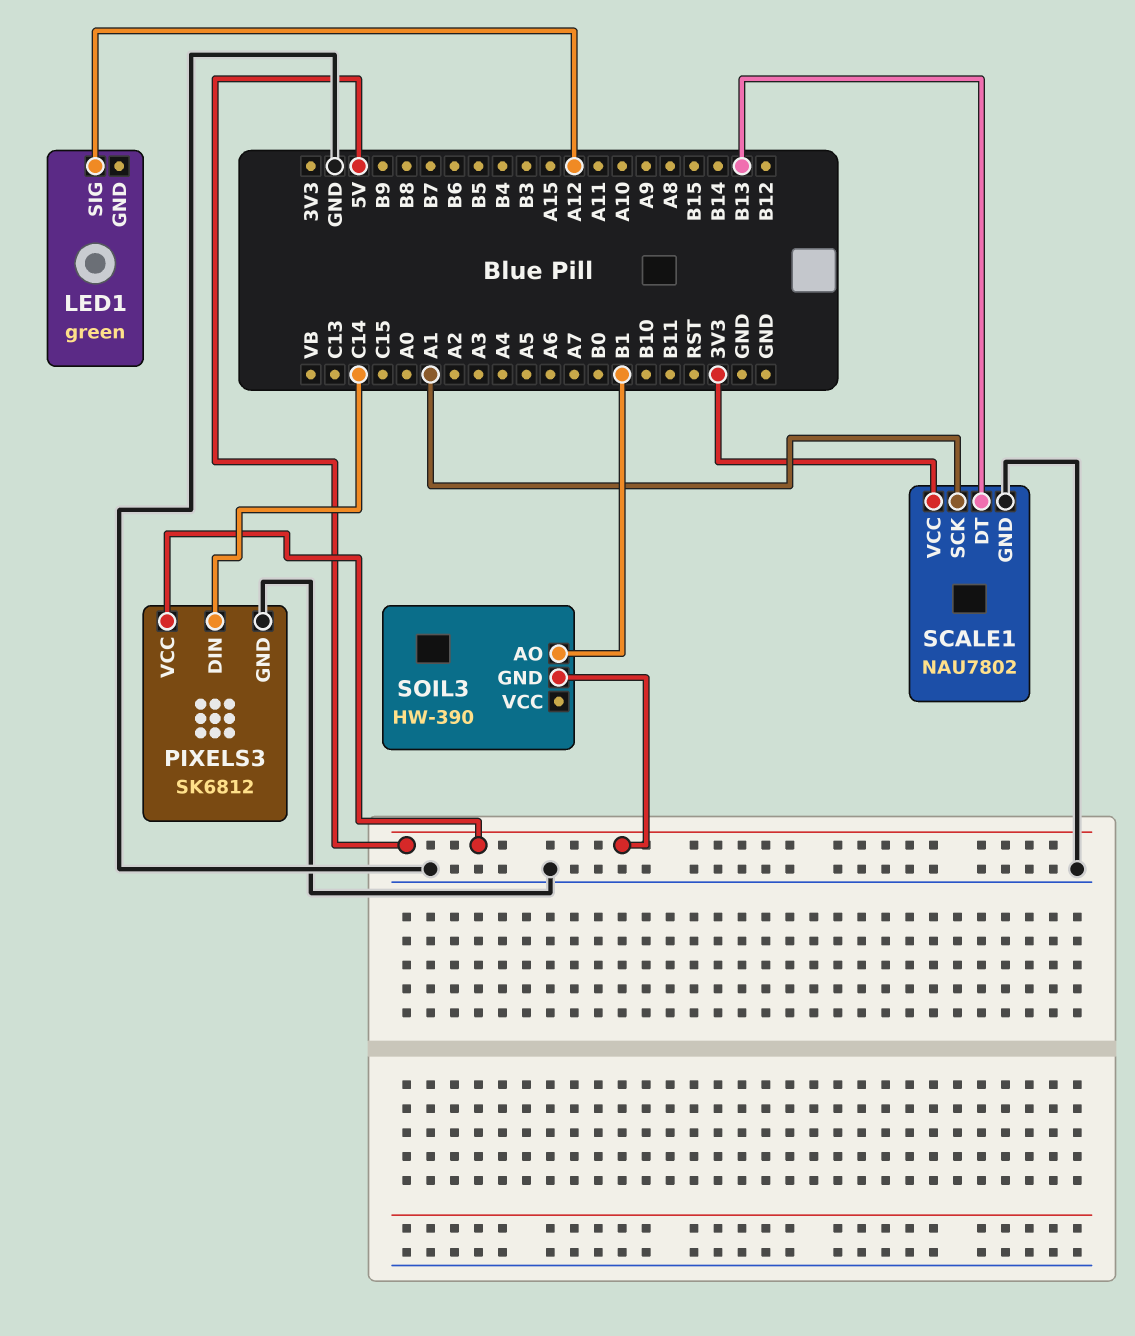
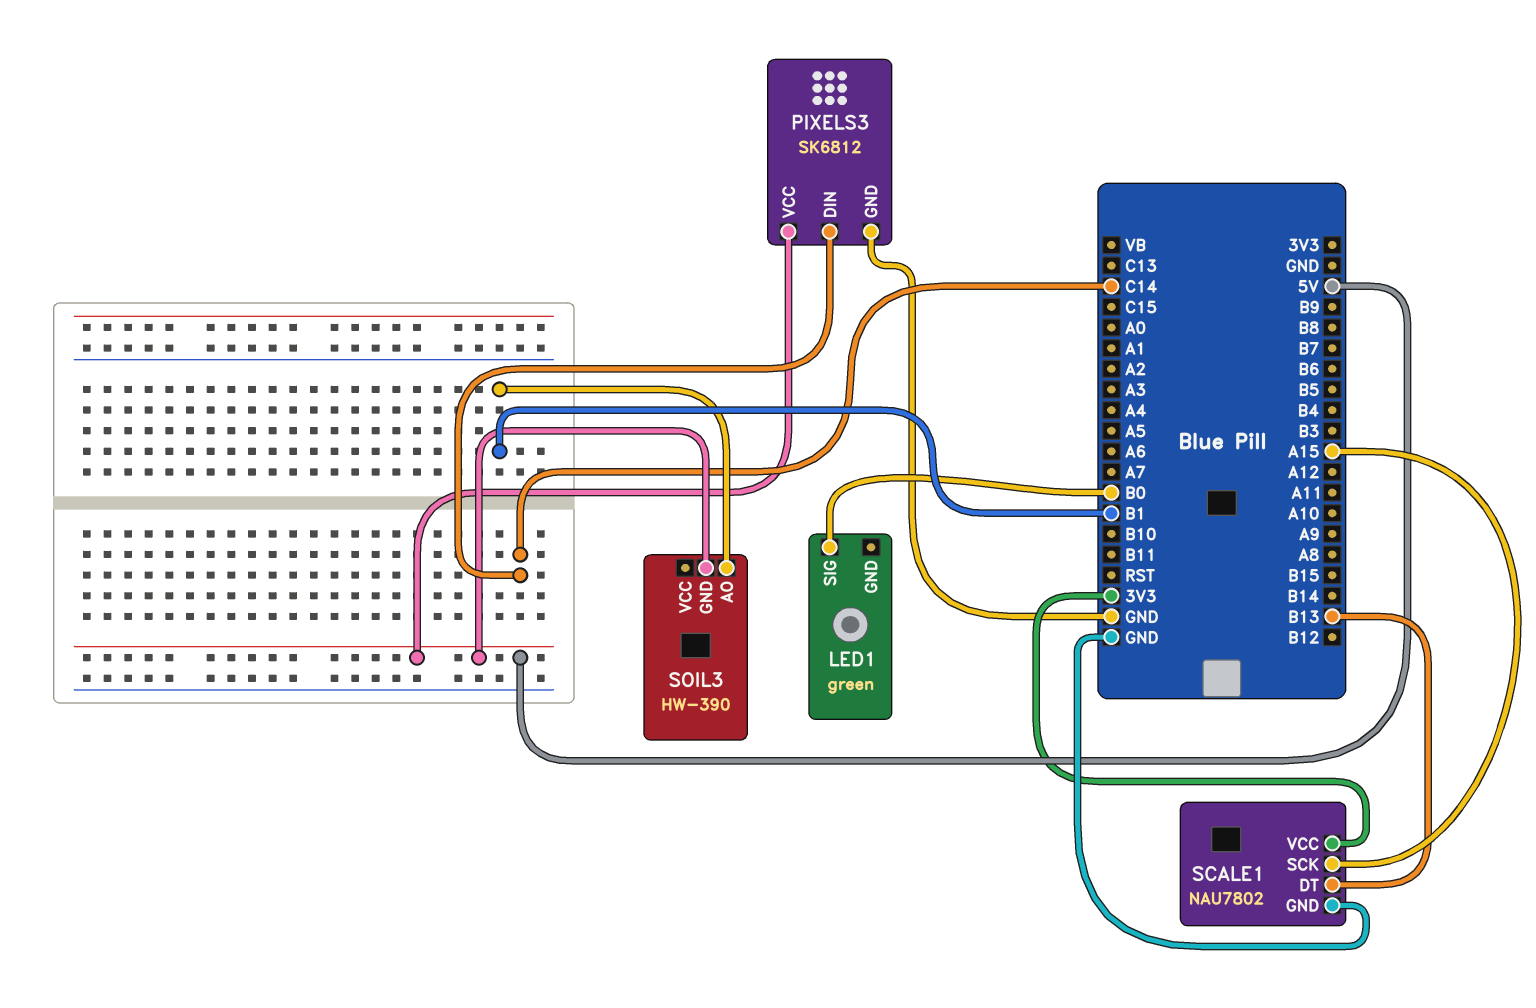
LED1 pin SIG: A12 -> B0
SCALE1 pin SCK: A1 -> A15

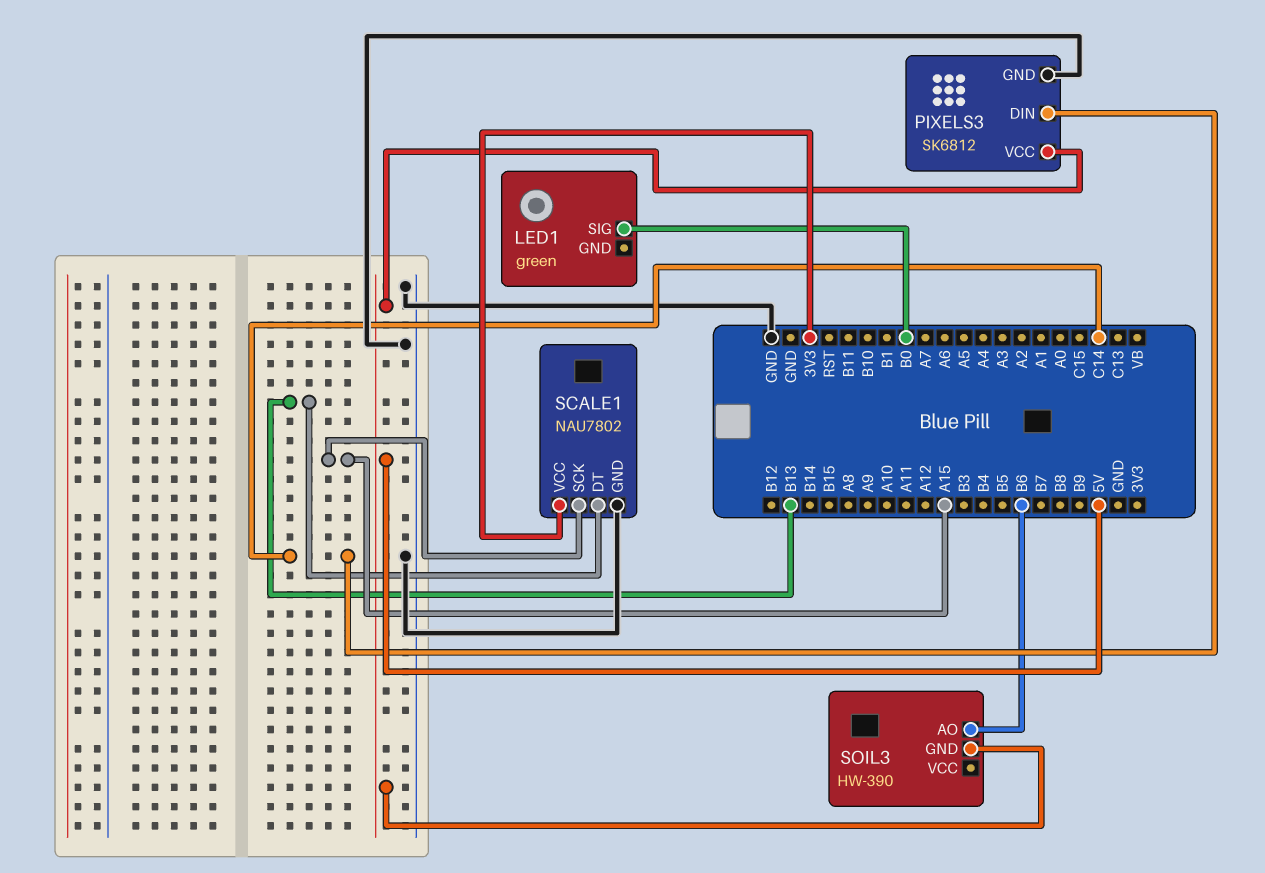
SOIL3 pin AO: B1 -> B6

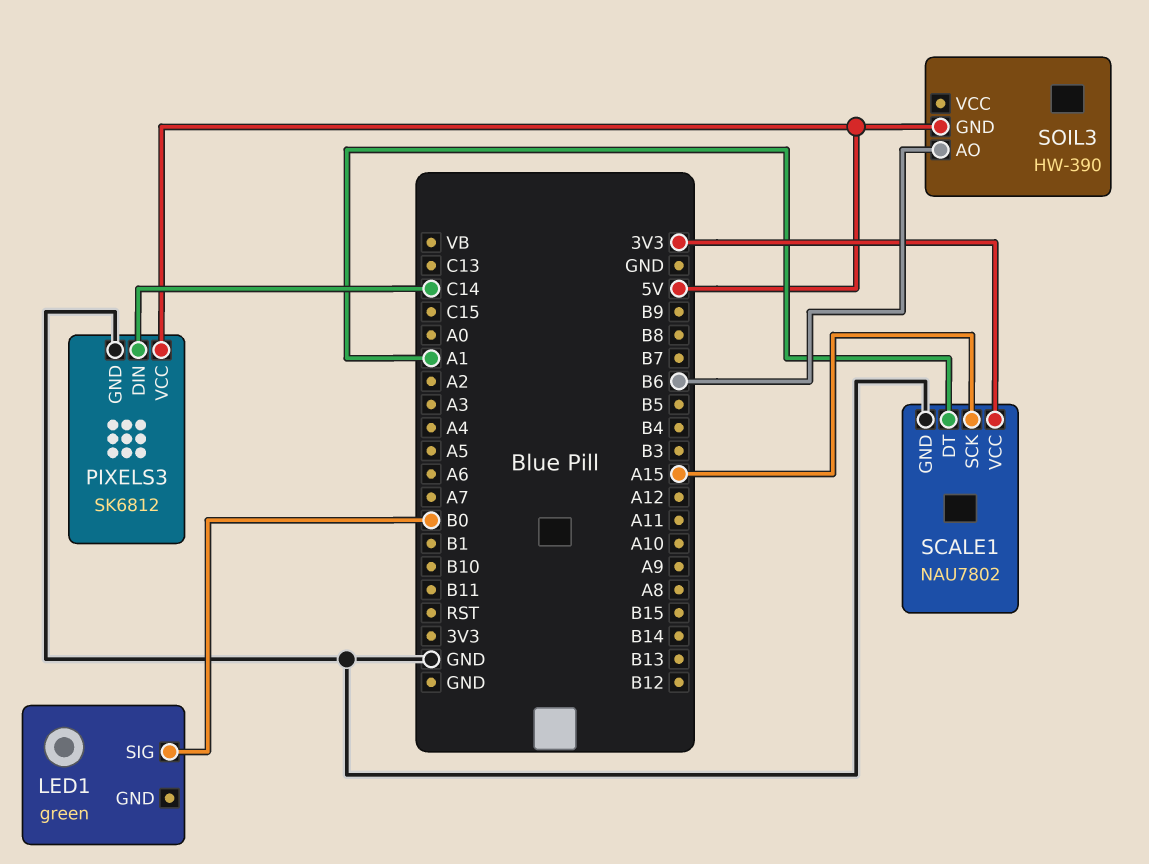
SCALE1 pin DT: B13 -> A1

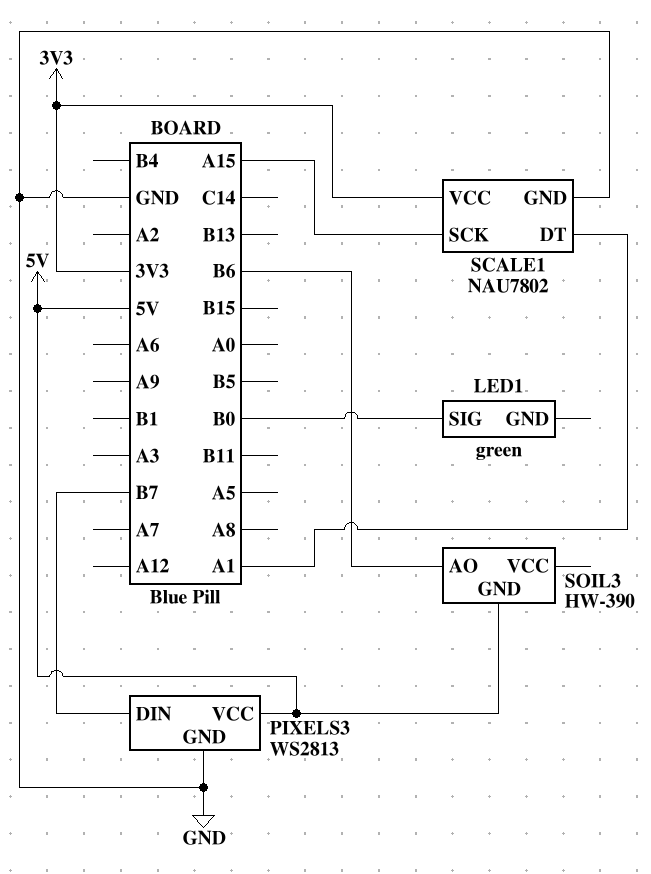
PIXELS3: SK6812 -> WS2813
PIXELS3 pin DIN: C14 -> B7

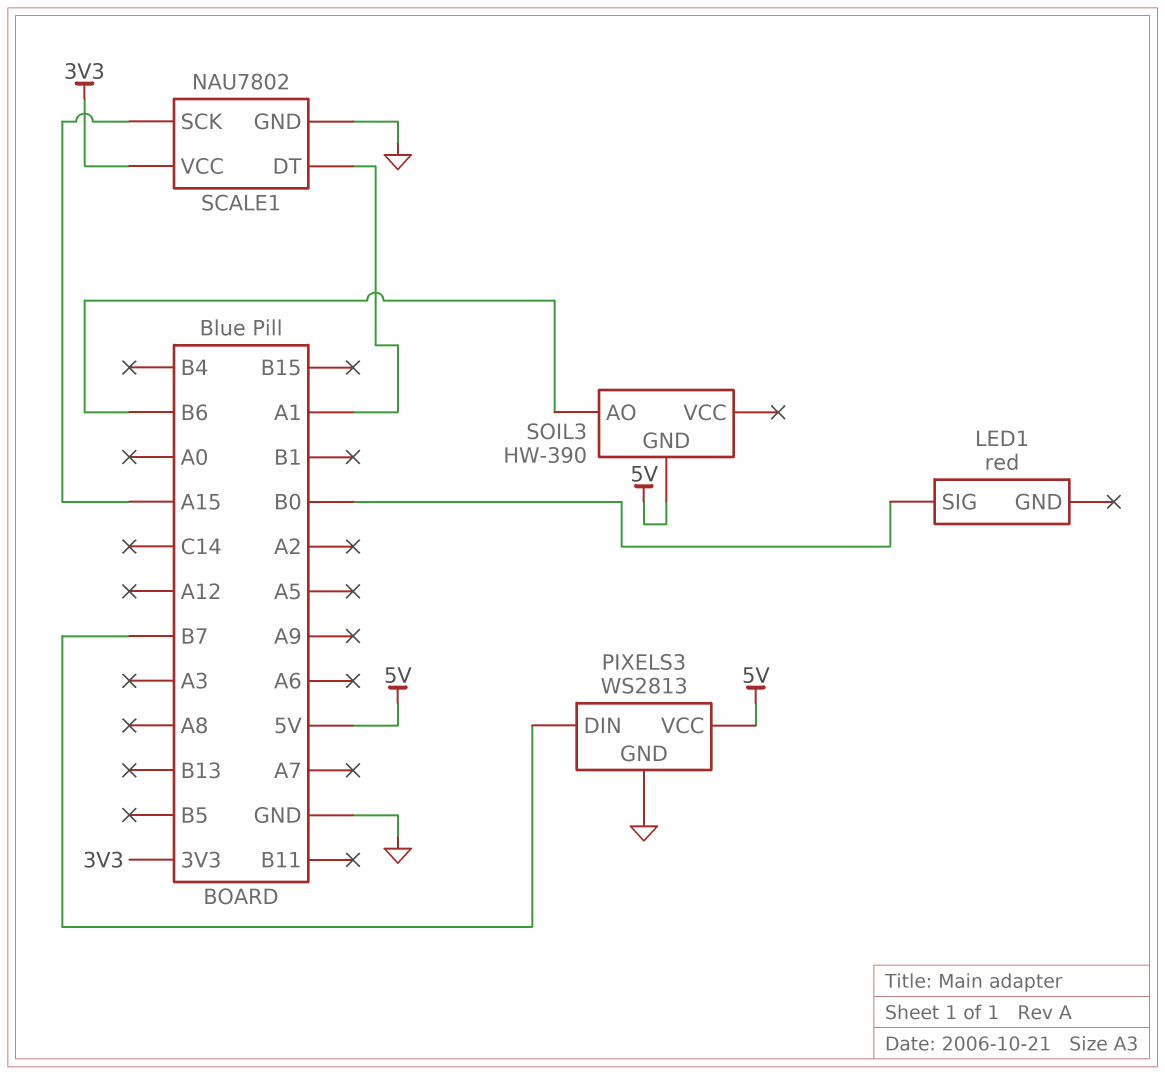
LED1: green -> red

